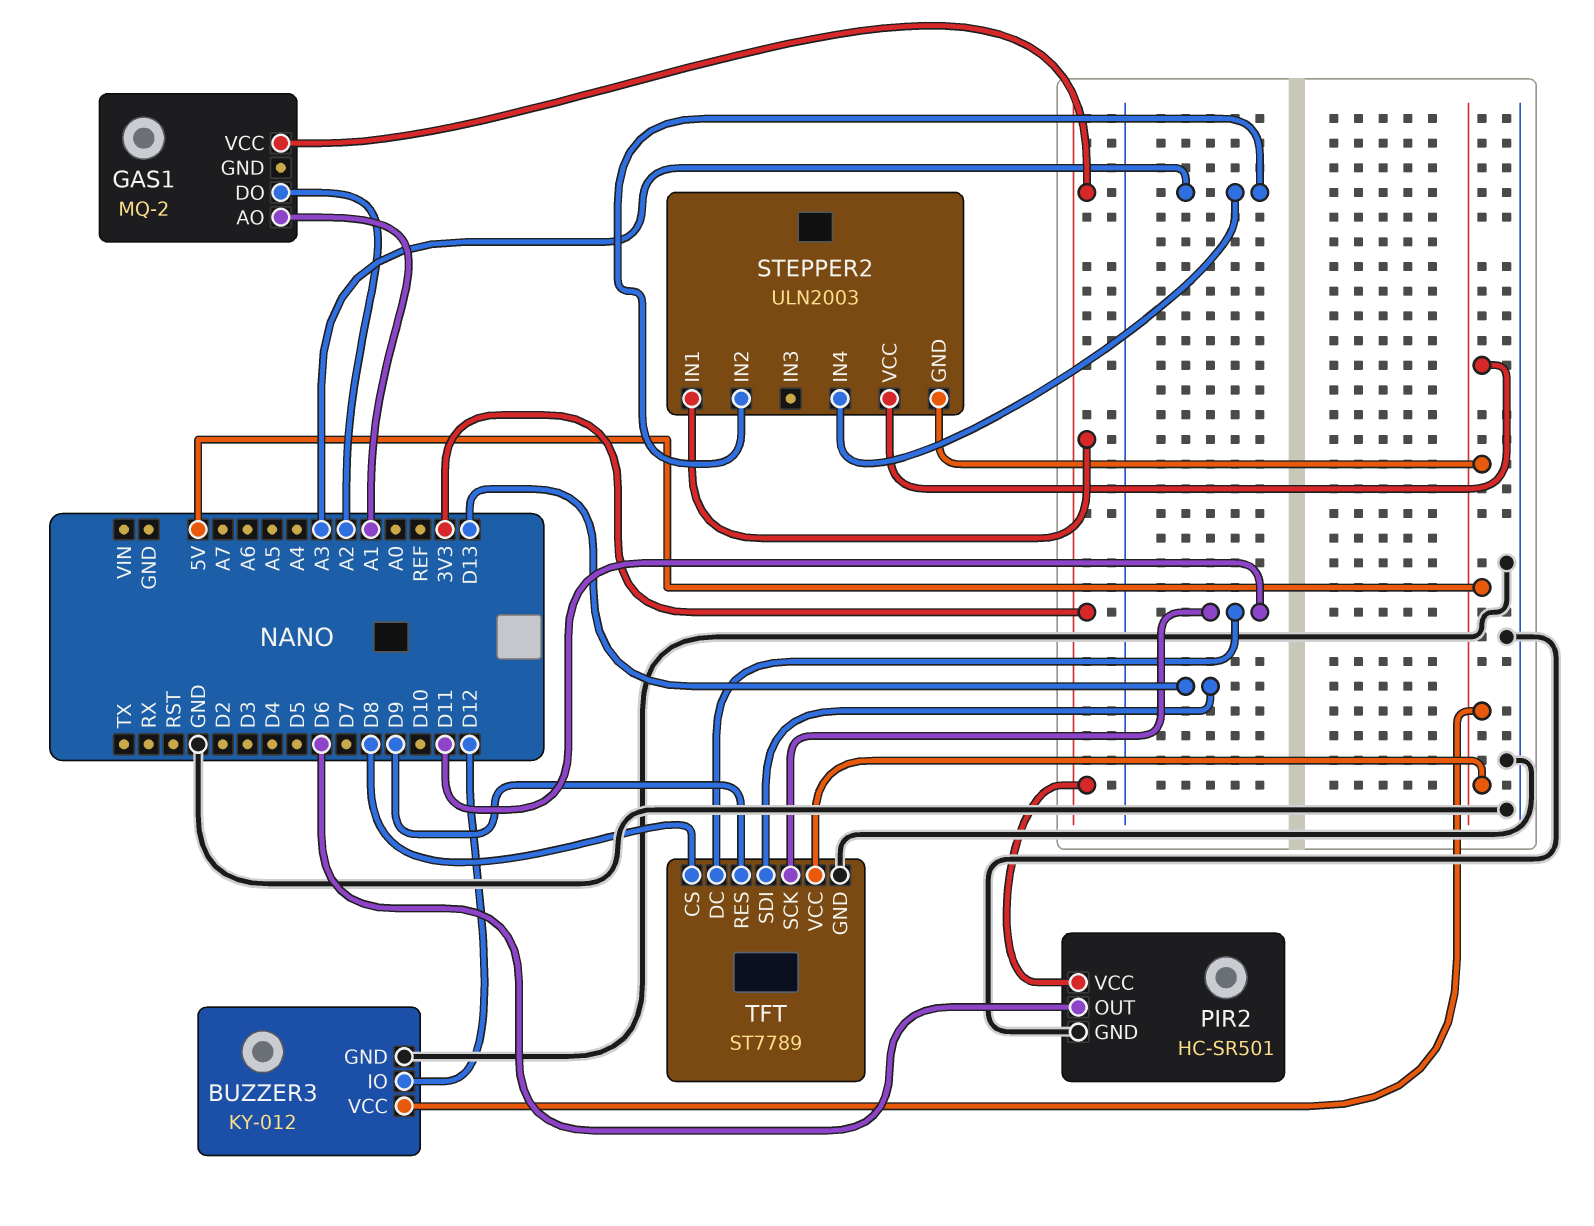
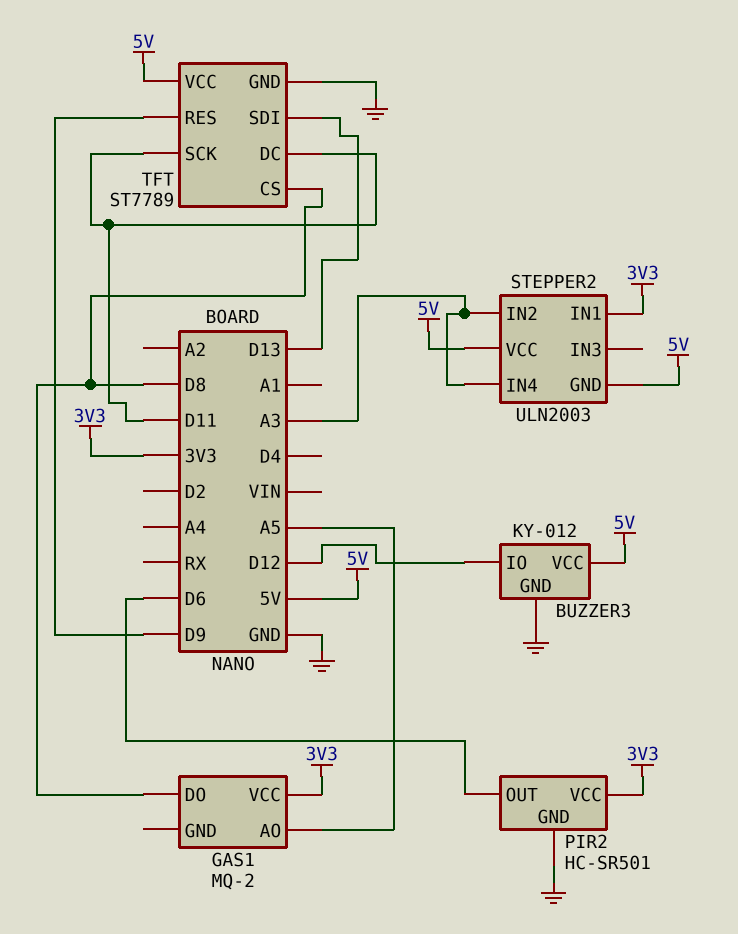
GAS1 pin AO: A1 -> A5
GAS1 pin DO: A2 -> D8

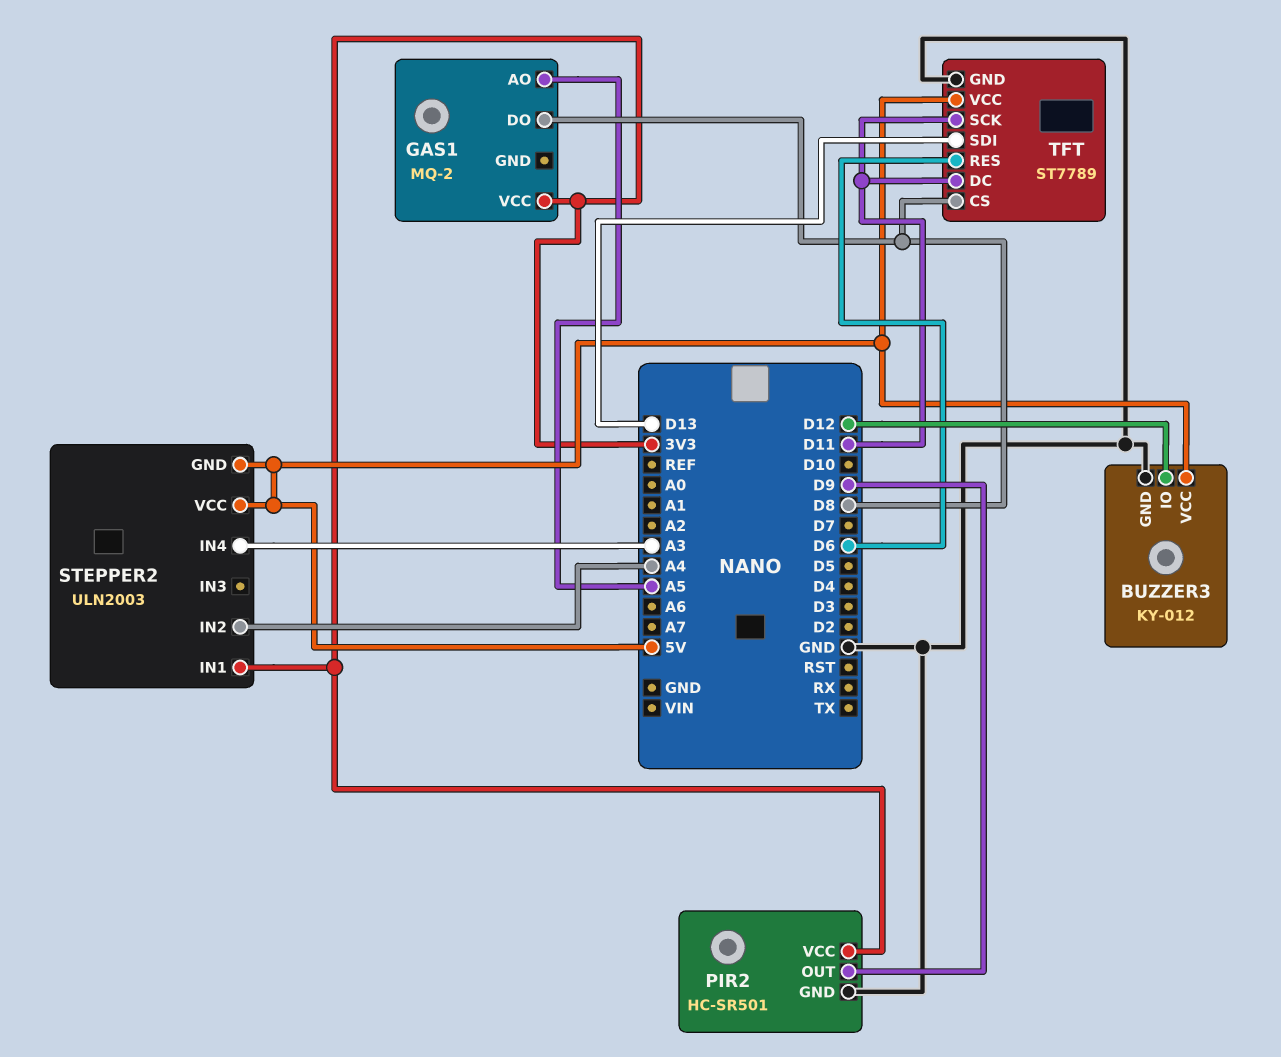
PIR2 pin OUT: D6 -> D9
STEPPER2 pin IN2: A3 -> A4
TFT pin RES: D9 -> D6

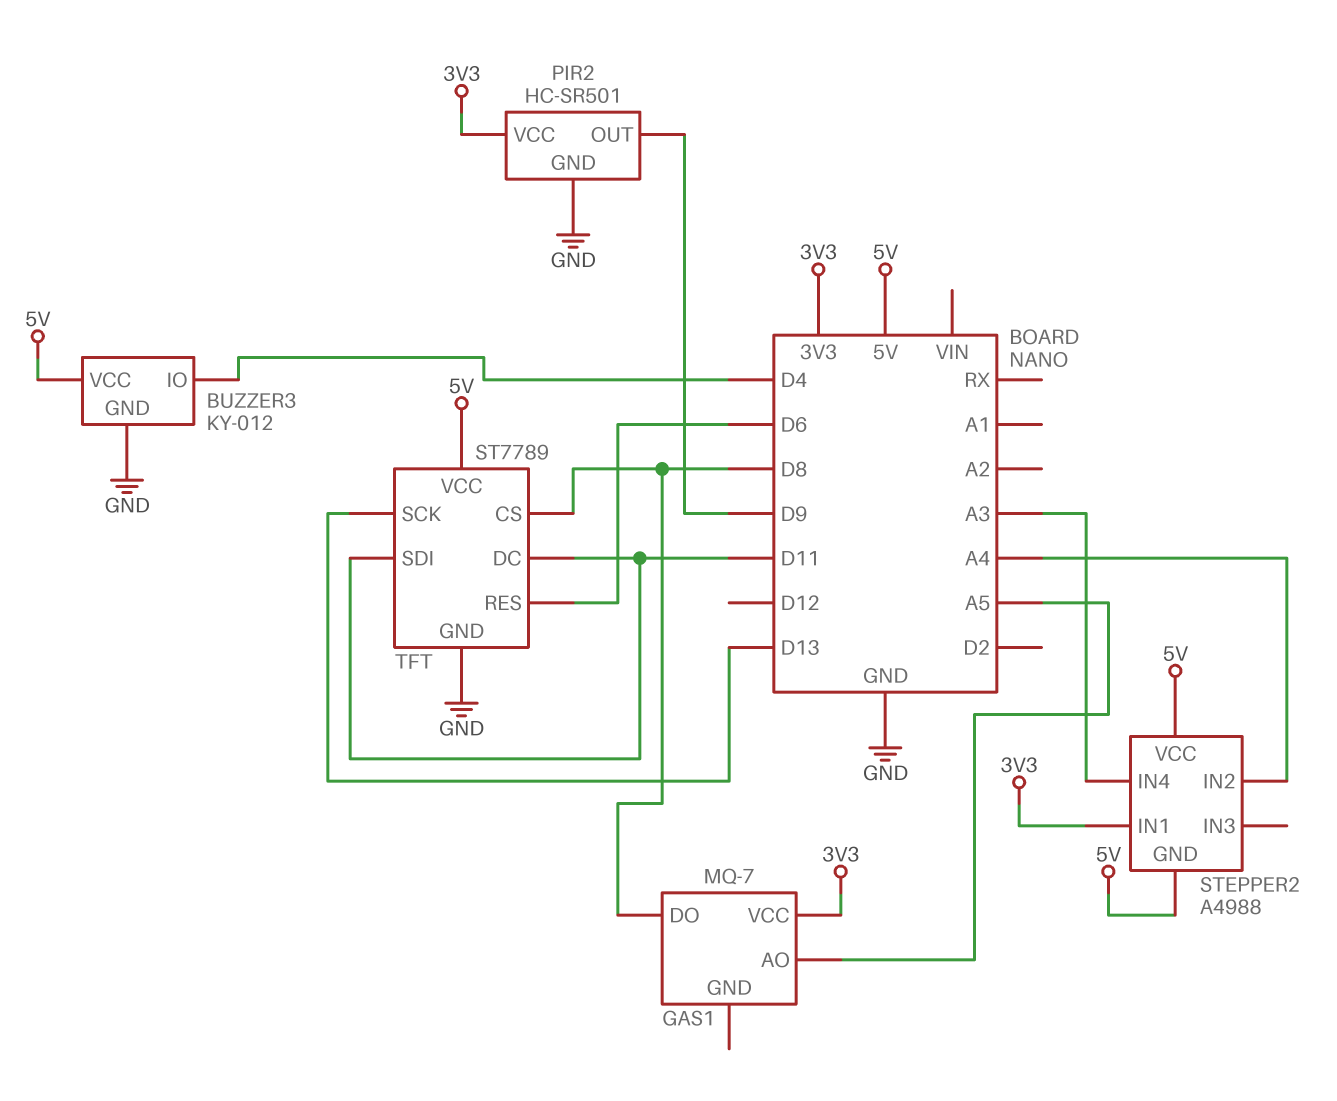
BUZZER3 pin IO: D12 -> D4
GAS1: MQ-2 -> MQ-7
STEPPER2: ULN2003 -> A4988
TFT pin SCK: D11 -> D13
TFT pin SDI: D13 -> D11

